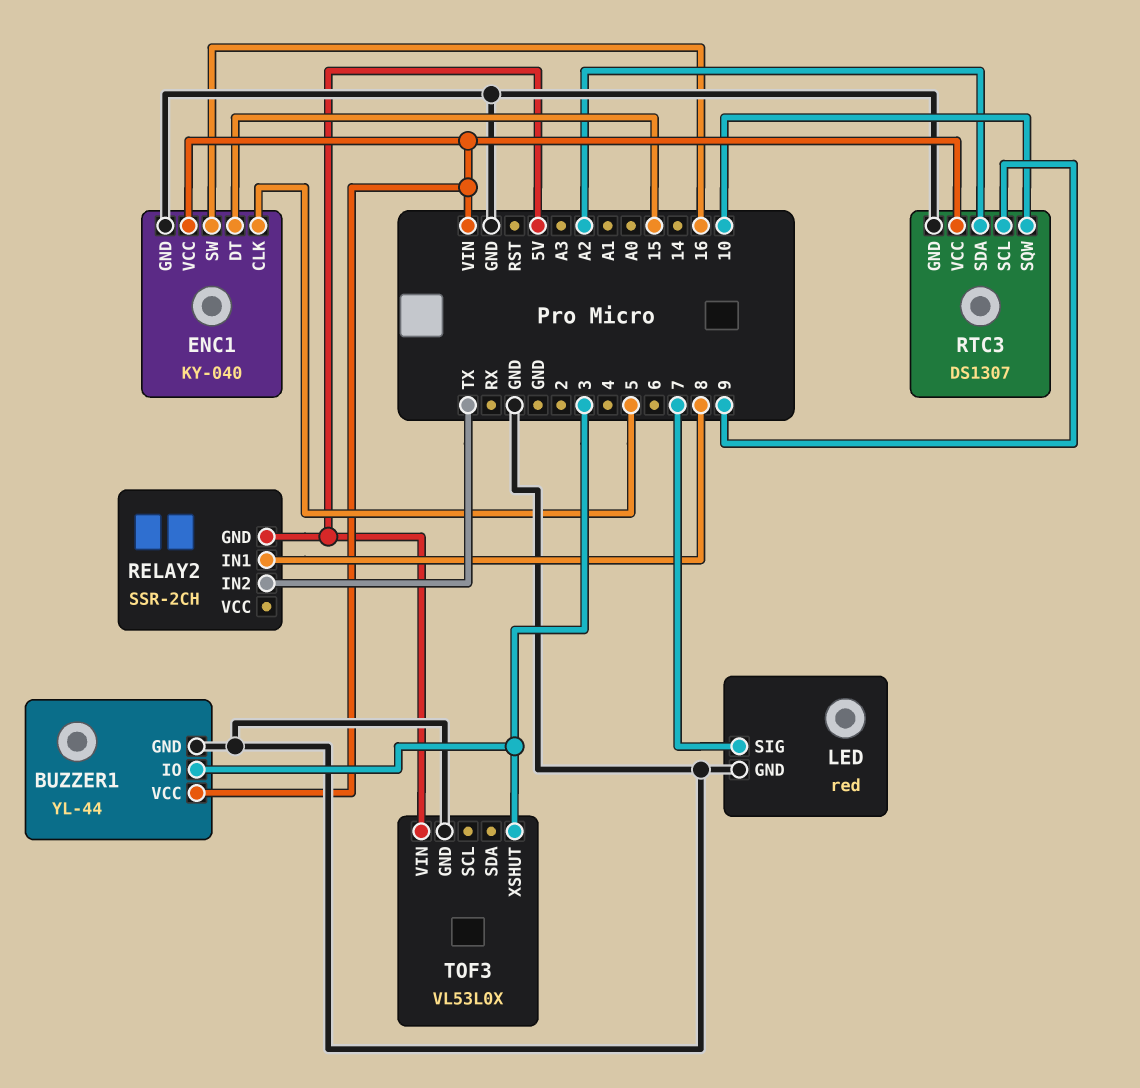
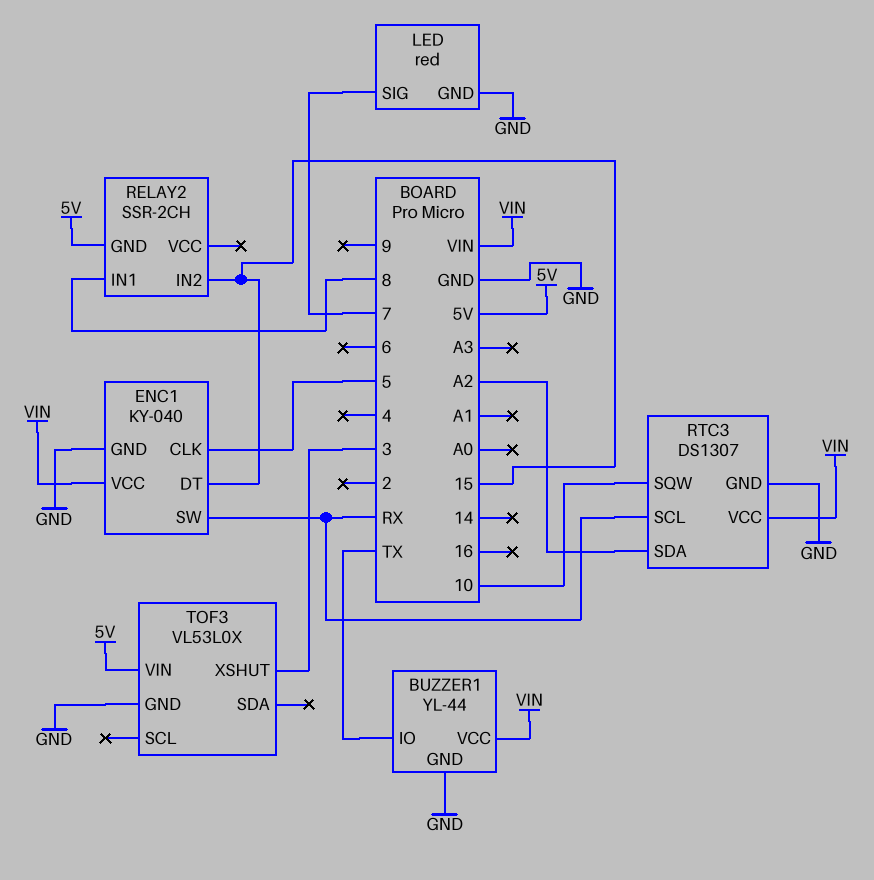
BUZZER1 pin IO: 3 -> TX
ENC1 pin SW: 16 -> RX
RELAY2 pin IN2: TX -> 15
RTC3 pin SCL: 9 -> RX

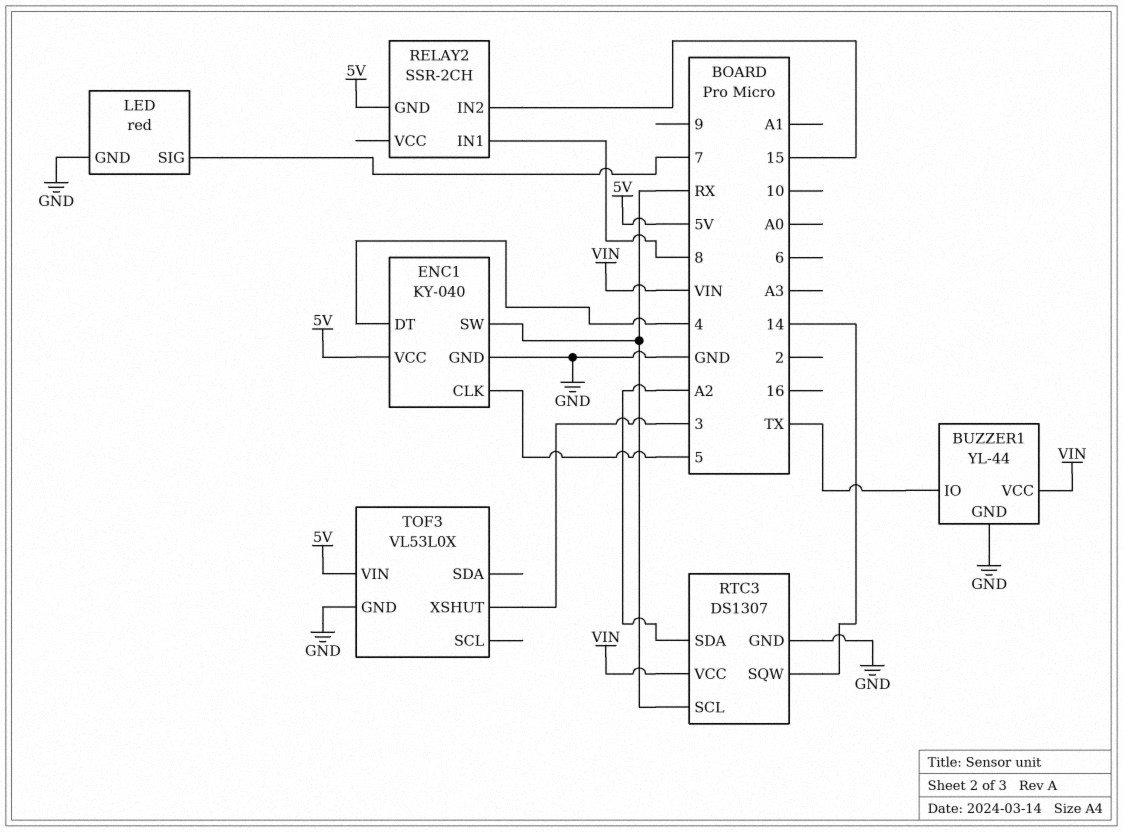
ENC1 pin DT: 15 -> 4
ENC1 pin VCC: VIN -> 5V
RTC3 pin SQW: 10 -> 14

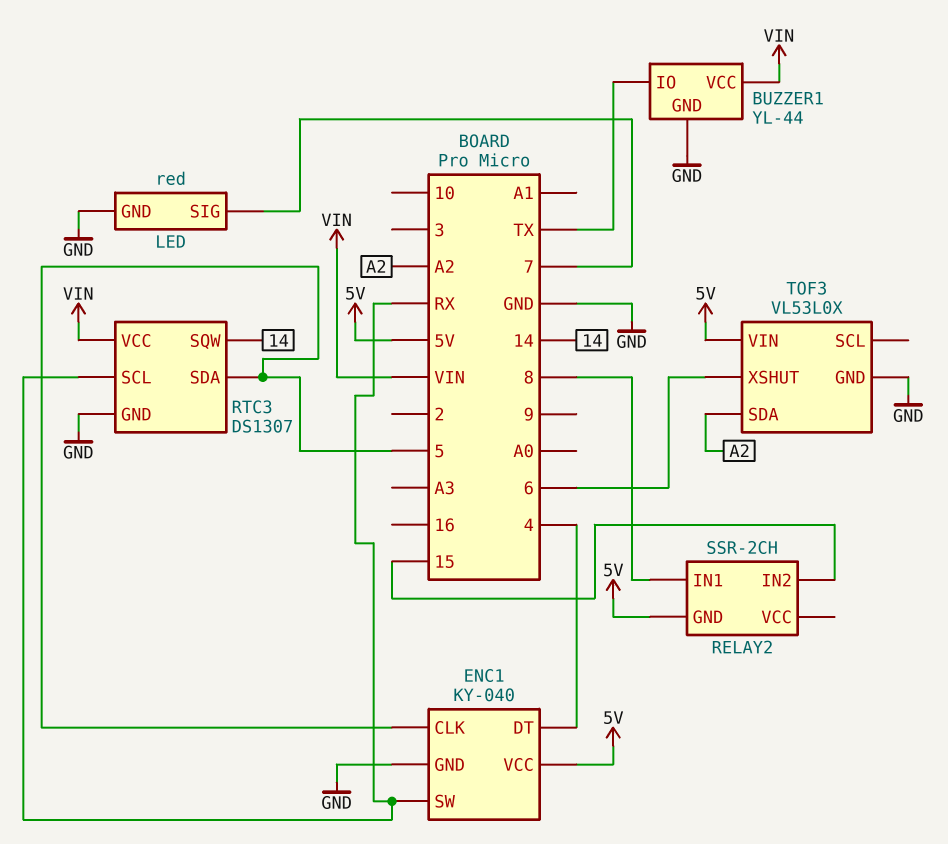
RTC3 pin SDA: A2 -> 5
TOF3 pin SDA: none -> A2
TOF3 pin XSHUT: 3 -> 6

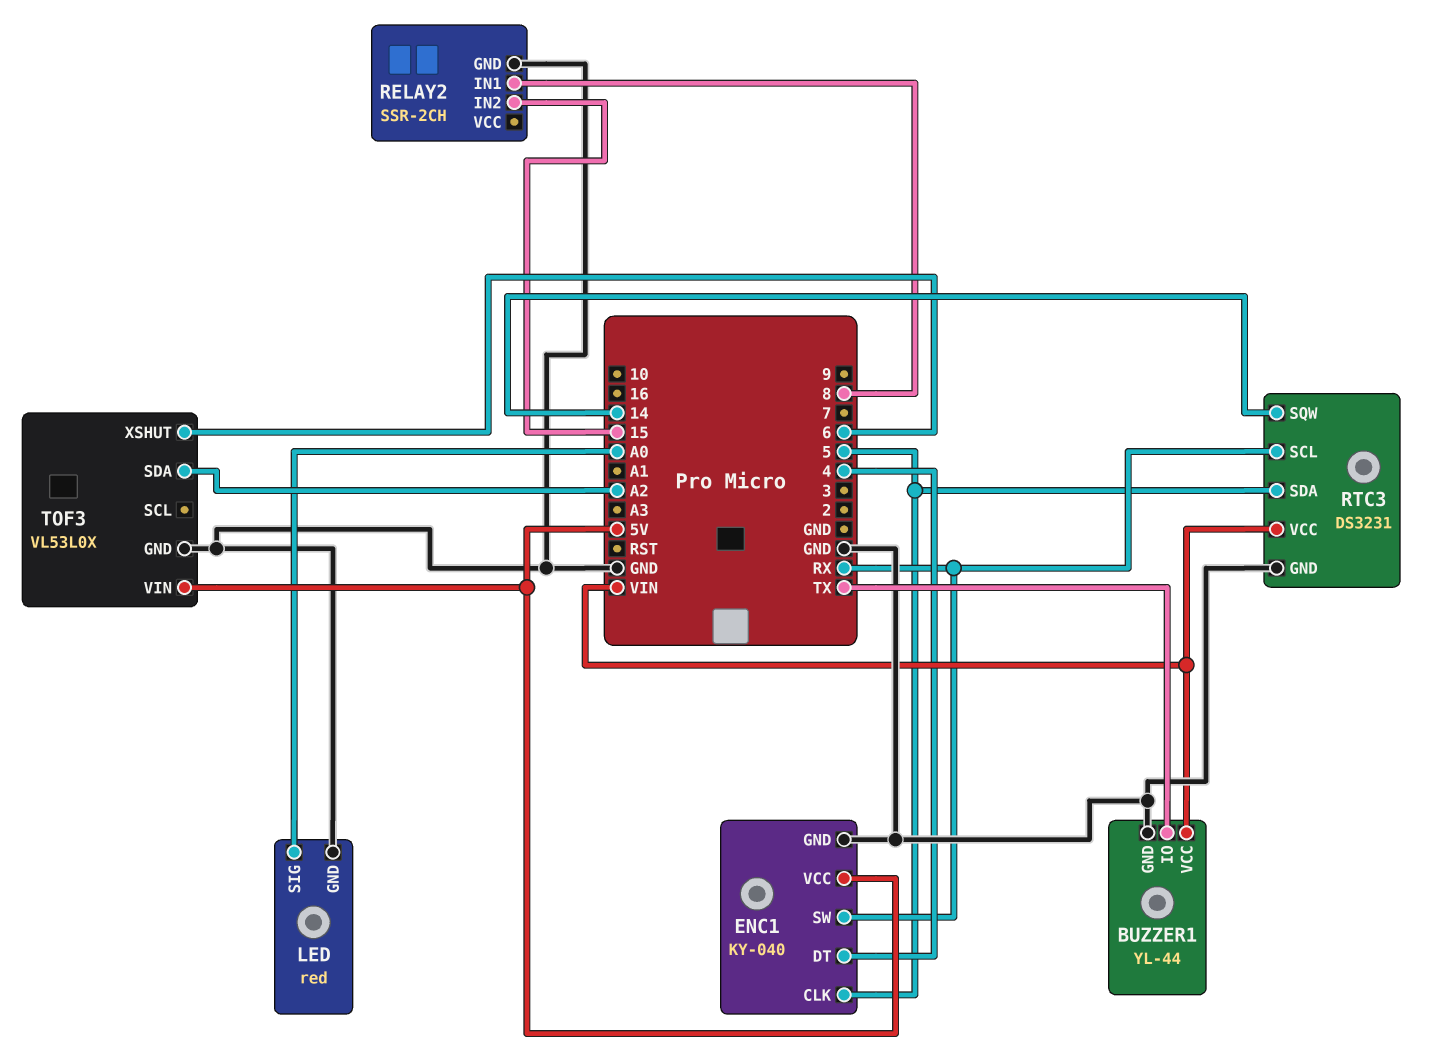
LED pin SIG: 7 -> A0
RELAY2 pin GND: 5V -> GND
RTC3: DS1307 -> DS3231

